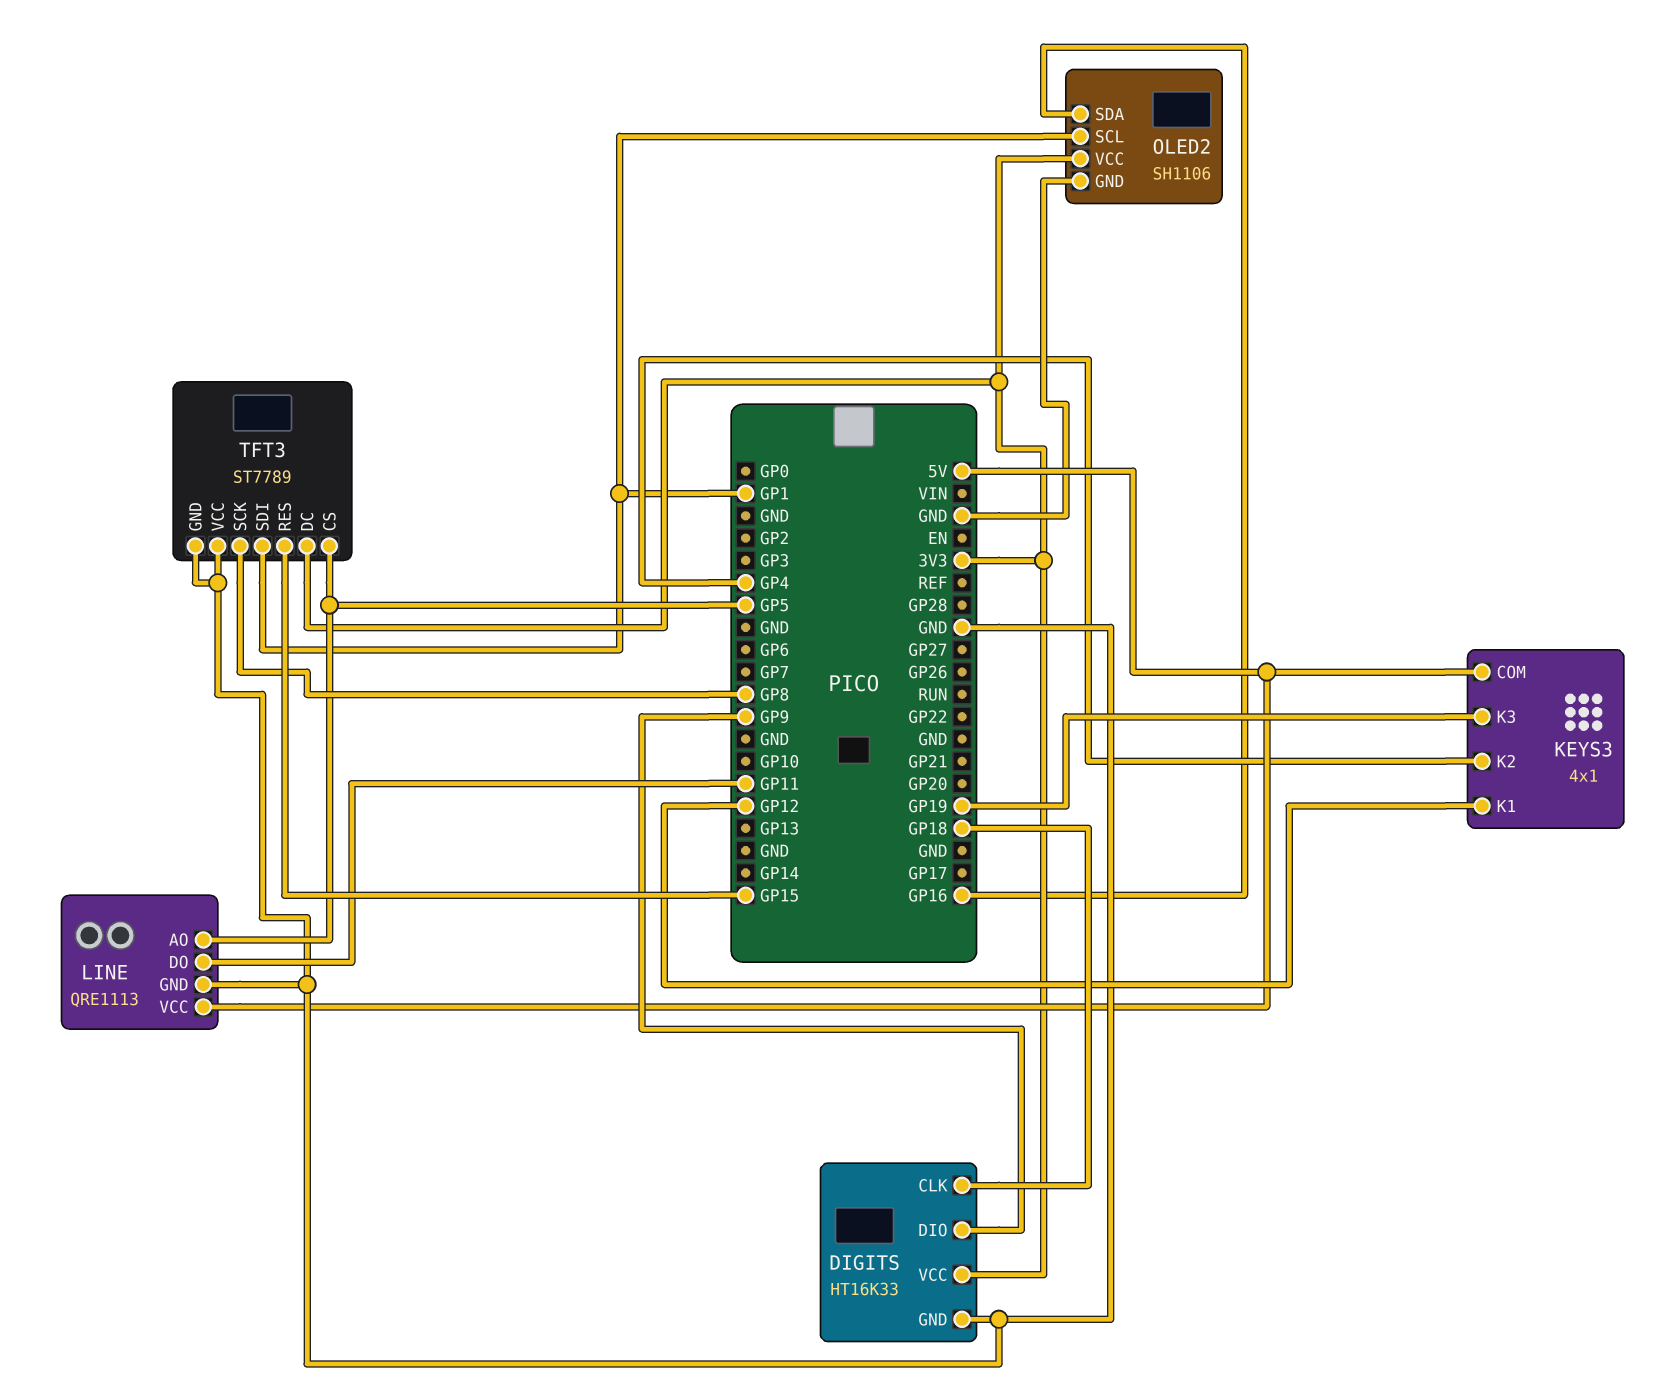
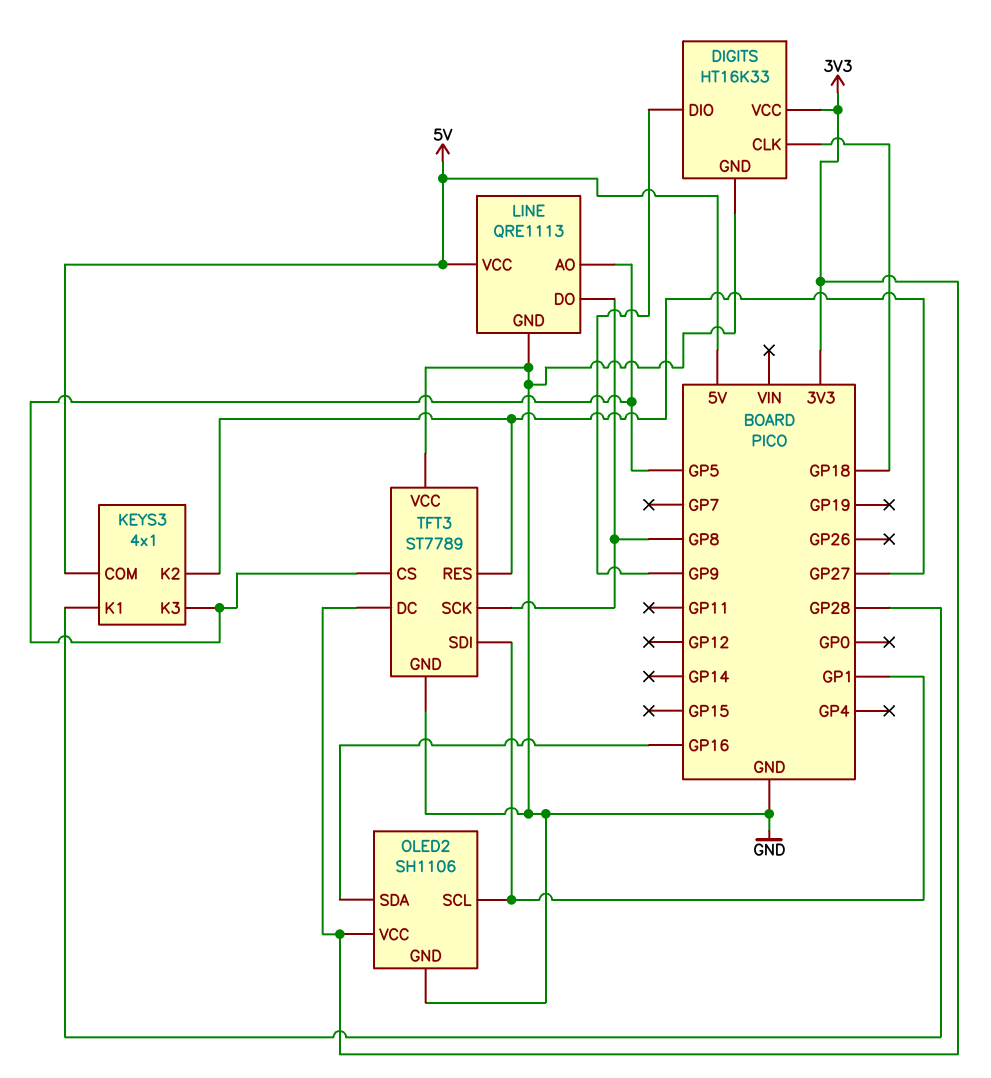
KEYS3 pin K1: GP12 -> GP28
KEYS3 pin K2: GP4 -> GP27
KEYS3 pin K3: GP19 -> GP5
LINE pin DO: GP11 -> GP8
TFT3 pin RES: GP15 -> GP27

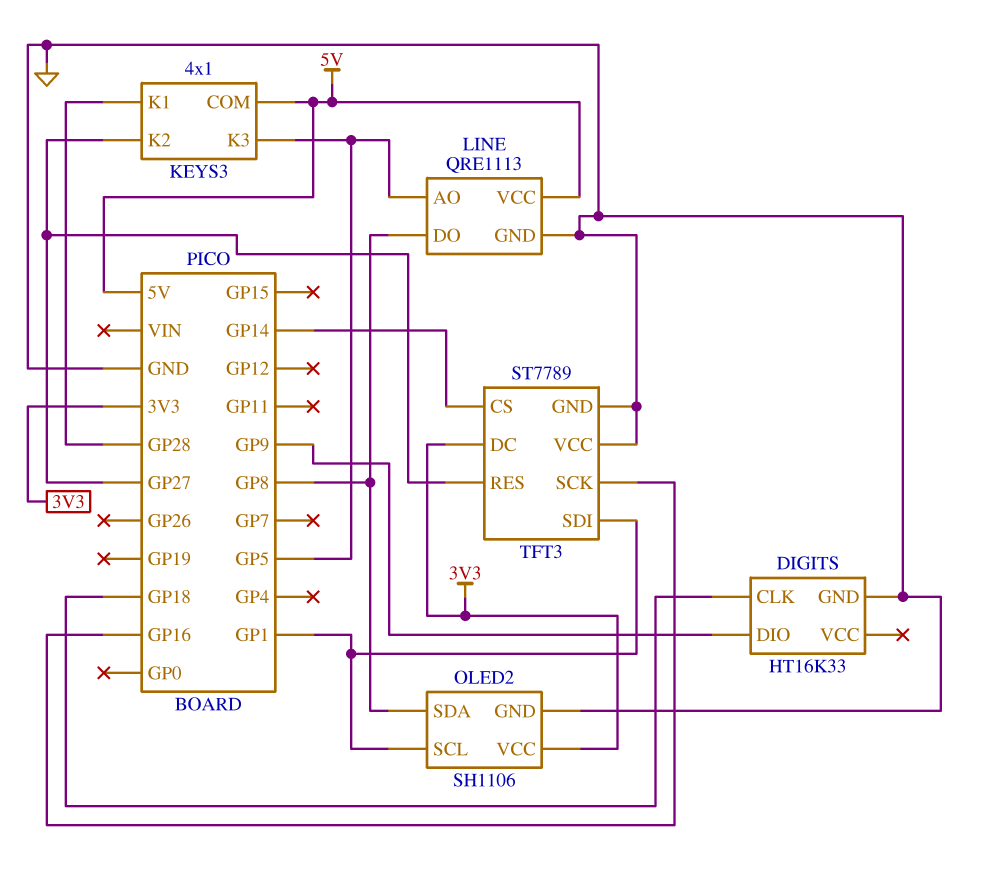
DIGITS pin VCC: 3V3 -> none
OLED2 pin SDA: GP16 -> GP8
TFT3 pin CS: GP5 -> GP14
TFT3 pin SCK: GP8 -> GP16

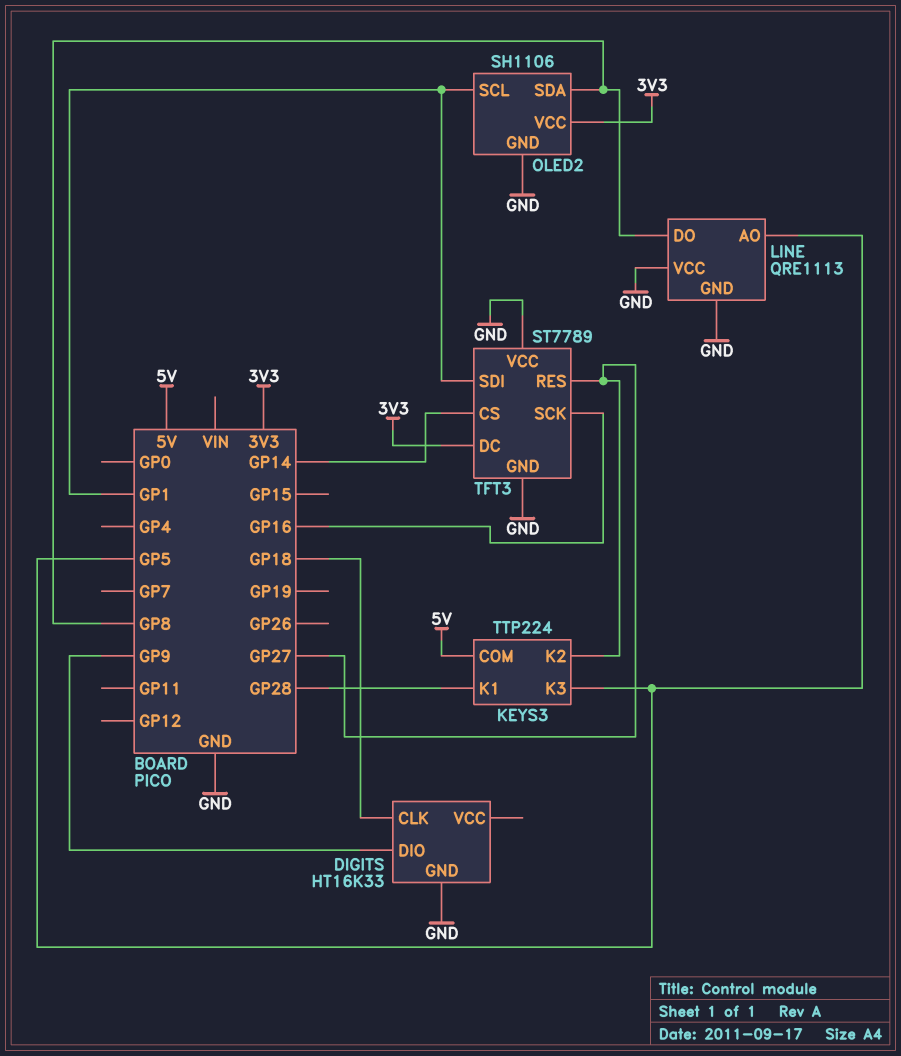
KEYS3: 4x1 -> TTP224
LINE pin VCC: 5V -> GND

